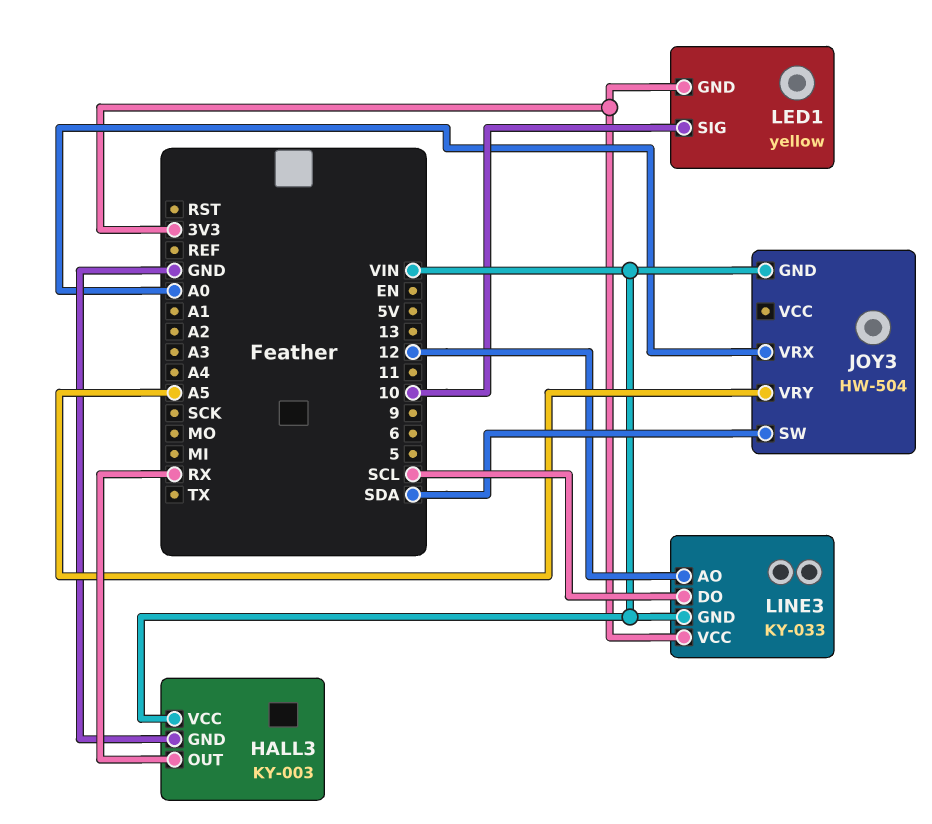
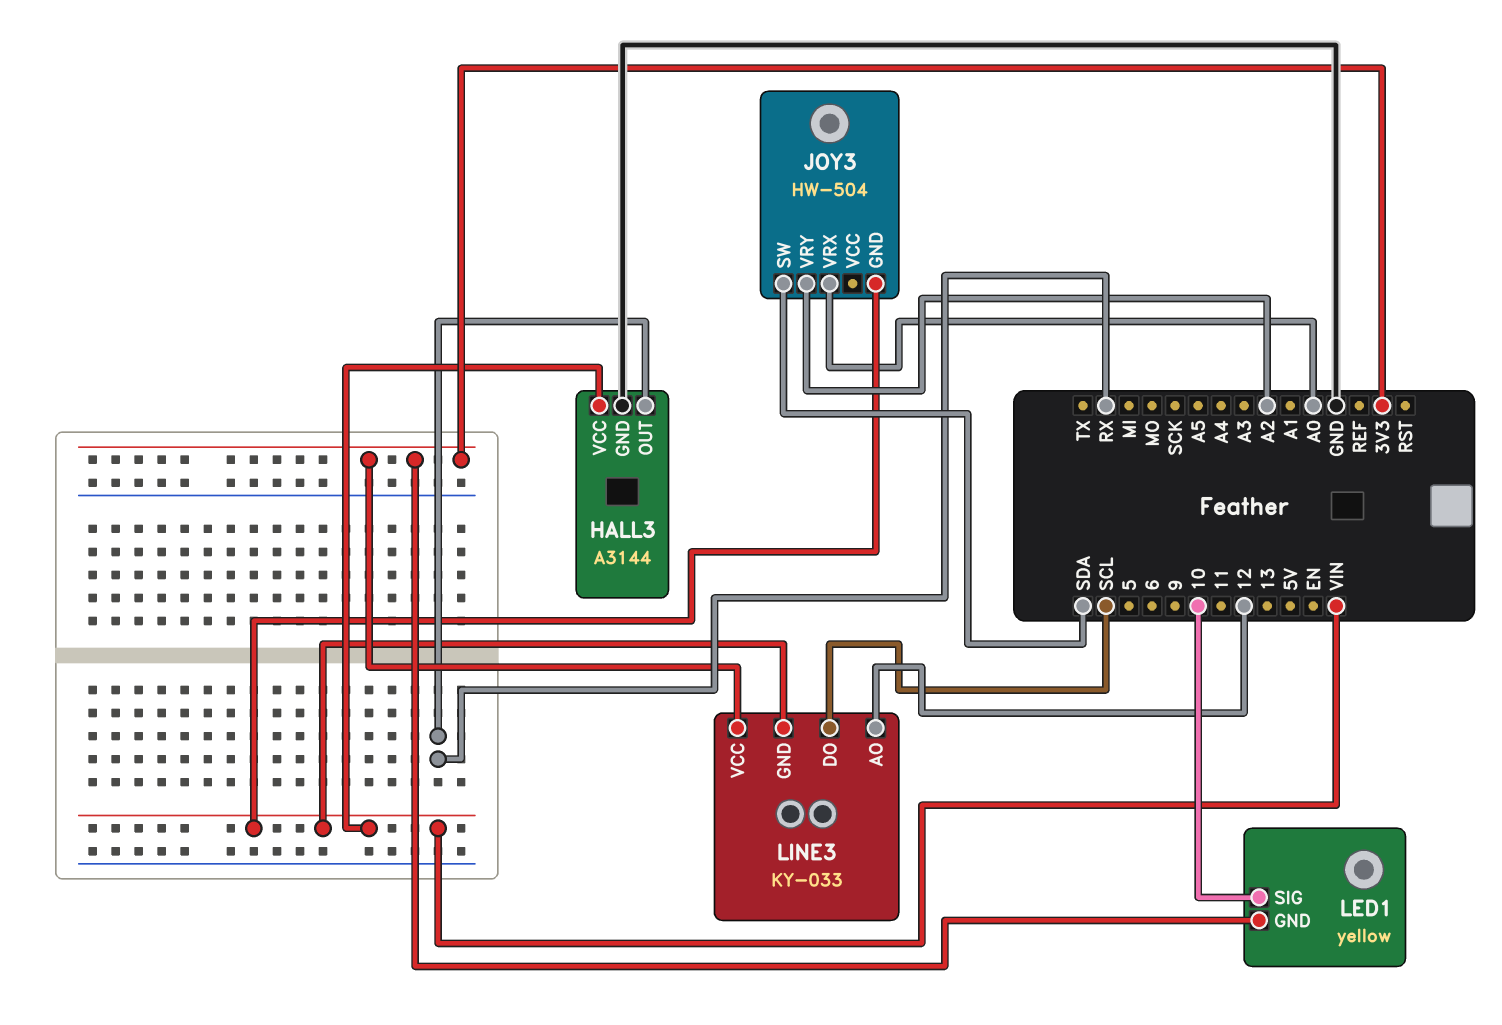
HALL3: KY-003 -> A3144
JOY3 pin VRY: A5 -> A2

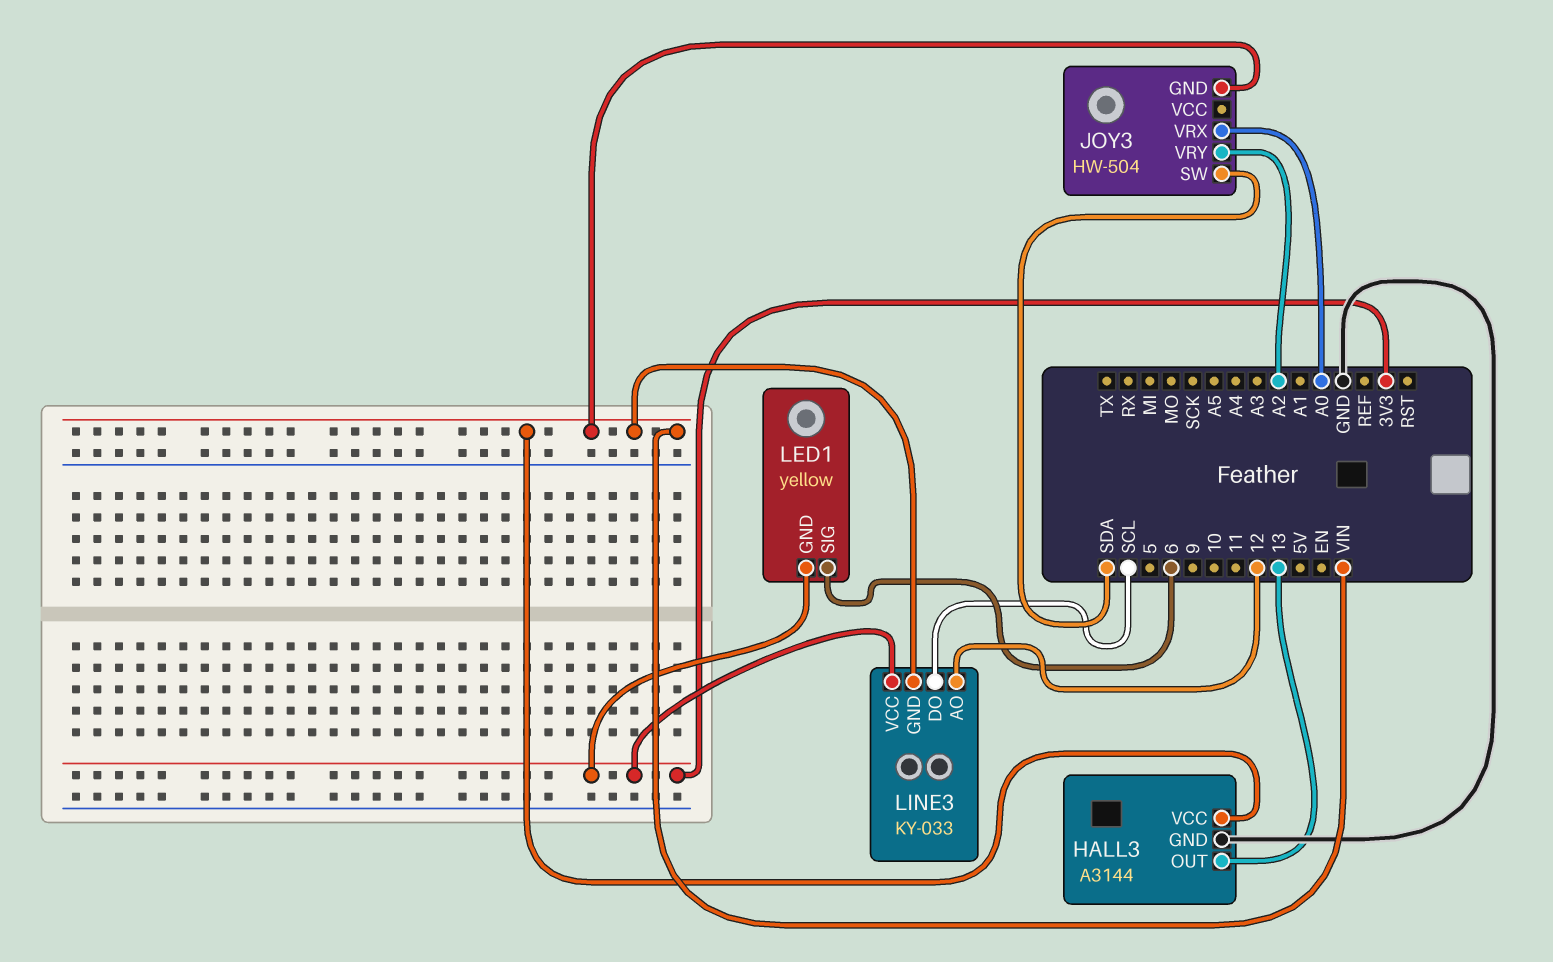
HALL3 pin OUT: RX -> 13
LED1 pin SIG: 10 -> 6

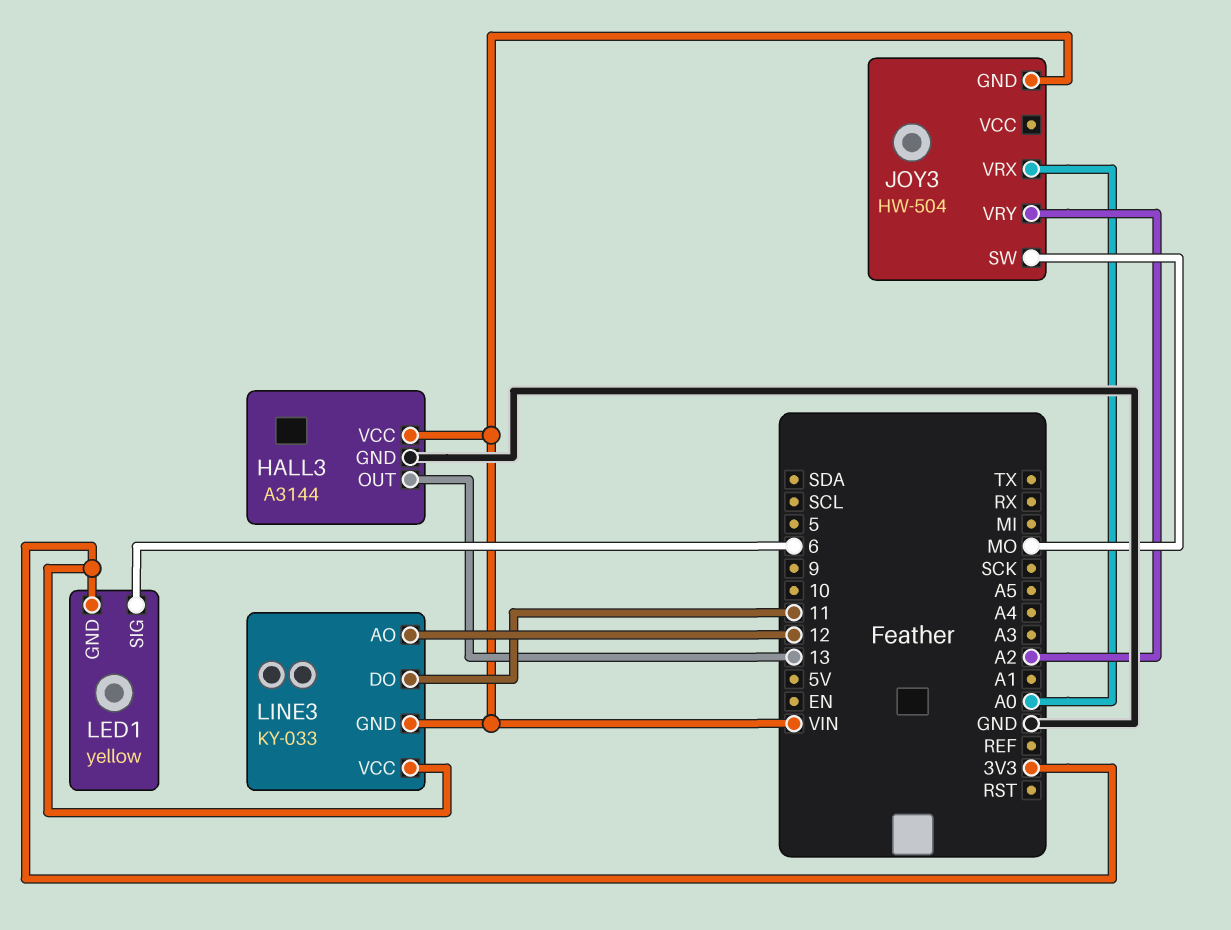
JOY3 pin SW: SDA -> MO
LINE3 pin DO: SCL -> 11

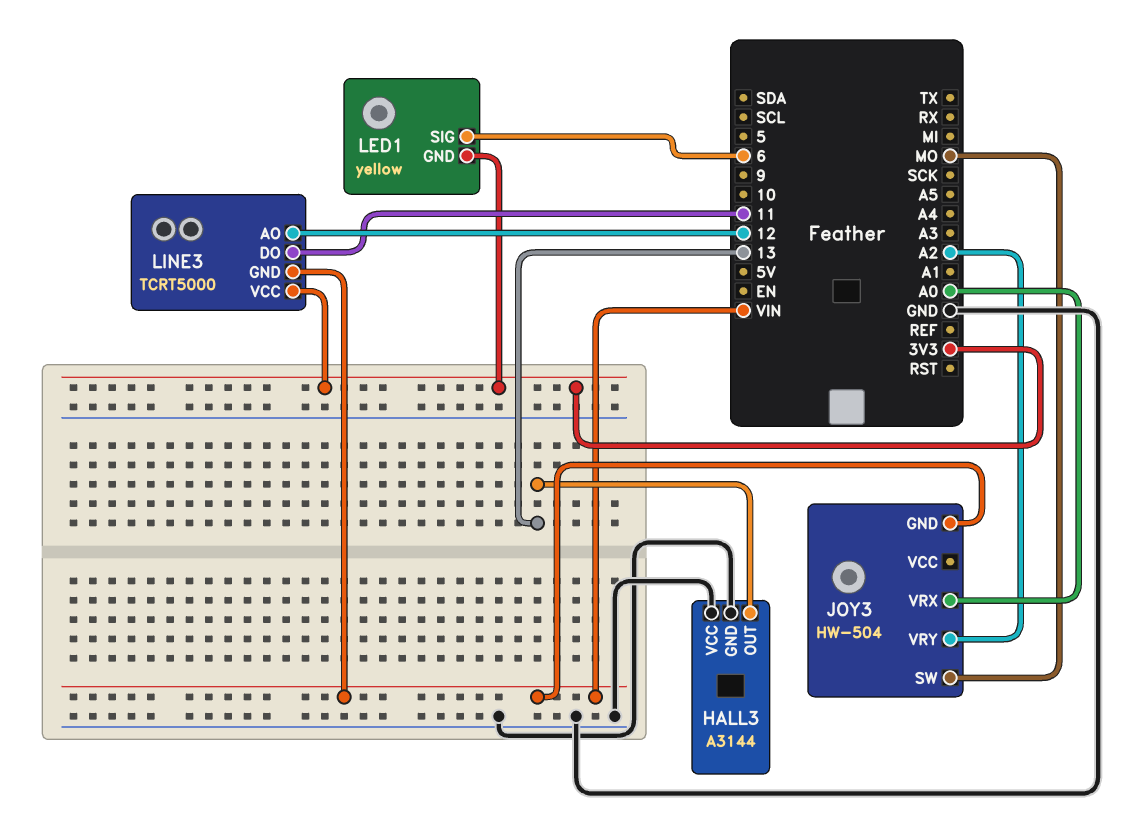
HALL3 pin VCC: VIN -> GND
LINE3: KY-033 -> TCRT5000

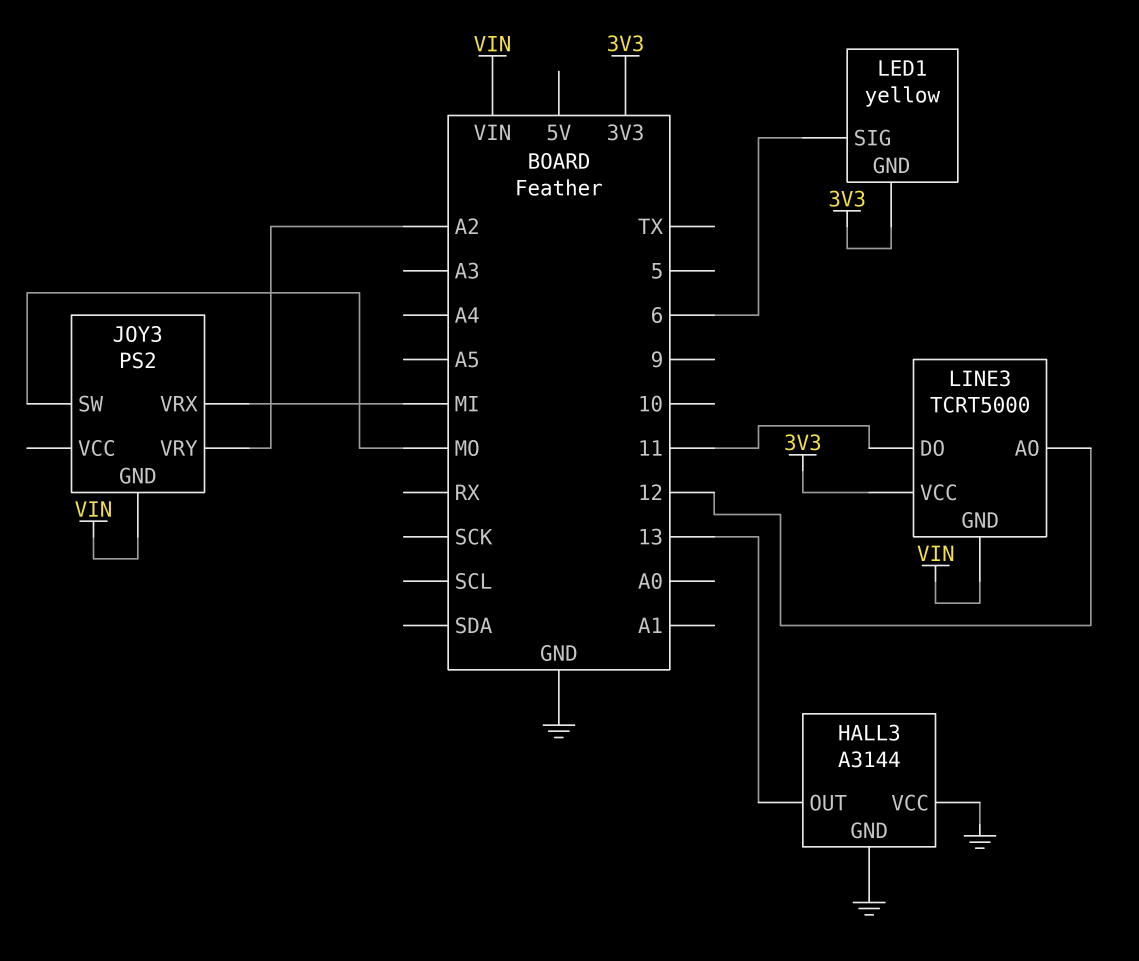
JOY3: HW-504 -> PS2
JOY3 pin VRX: A0 -> MI

